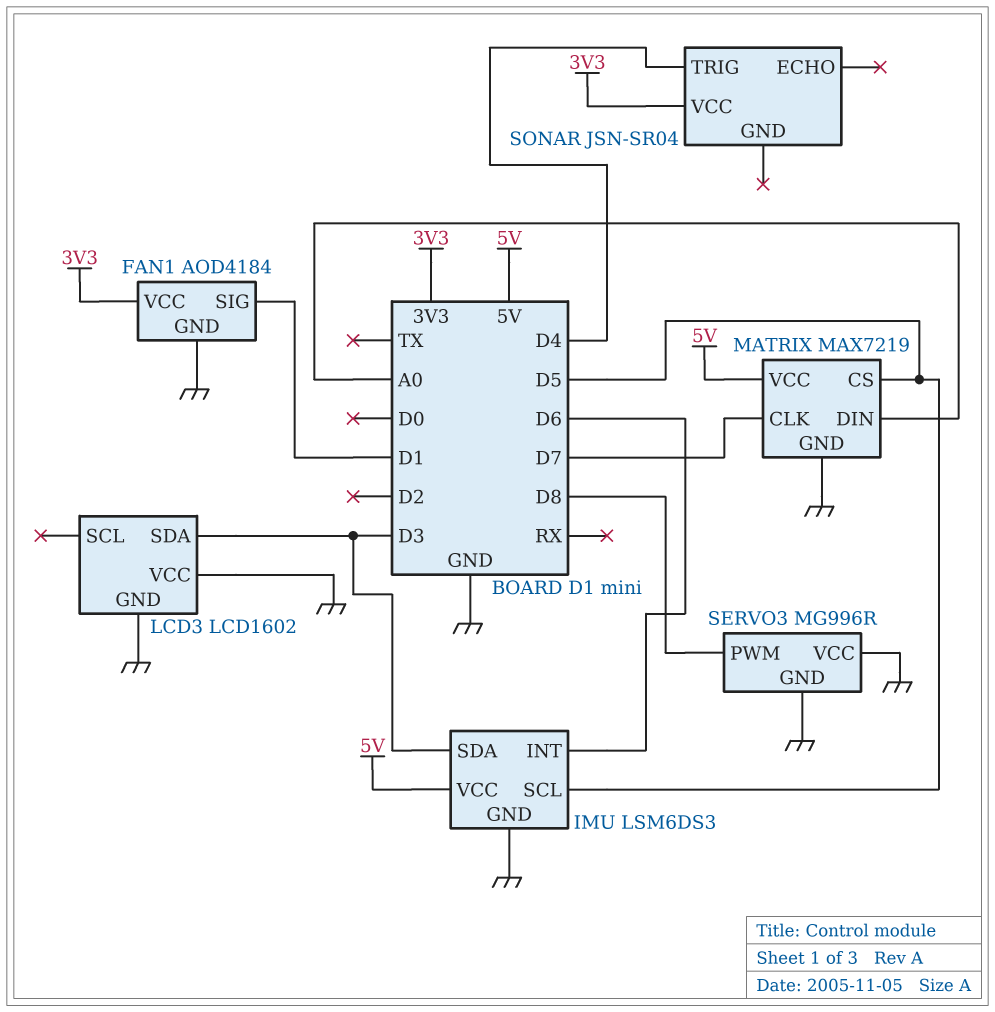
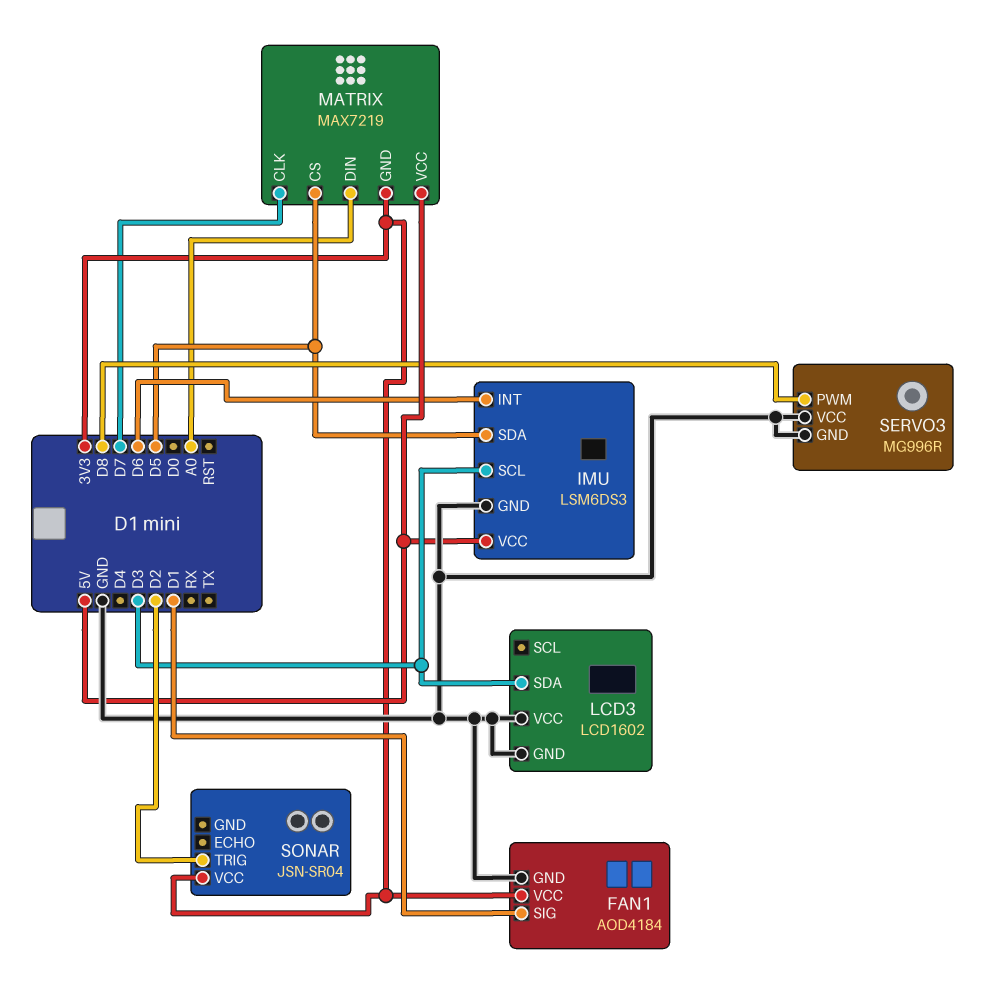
IMU pin SCL: D5 -> D3
IMU pin SDA: D3 -> D5
MATRIX pin GND: GND -> 3V3
SONAR pin TRIG: D4 -> D2

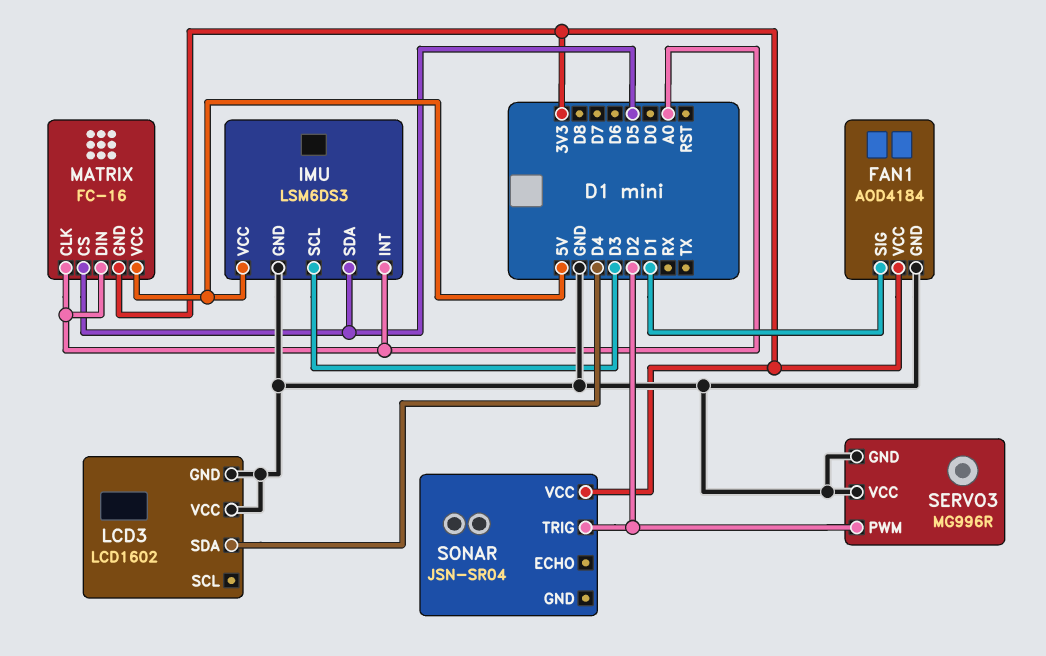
IMU pin INT: D6 -> A0
LCD3 pin SDA: D3 -> D4
MATRIX: MAX7219 -> FC-16
MATRIX pin CLK: D7 -> A0
SERVO3 pin PWM: D8 -> D2

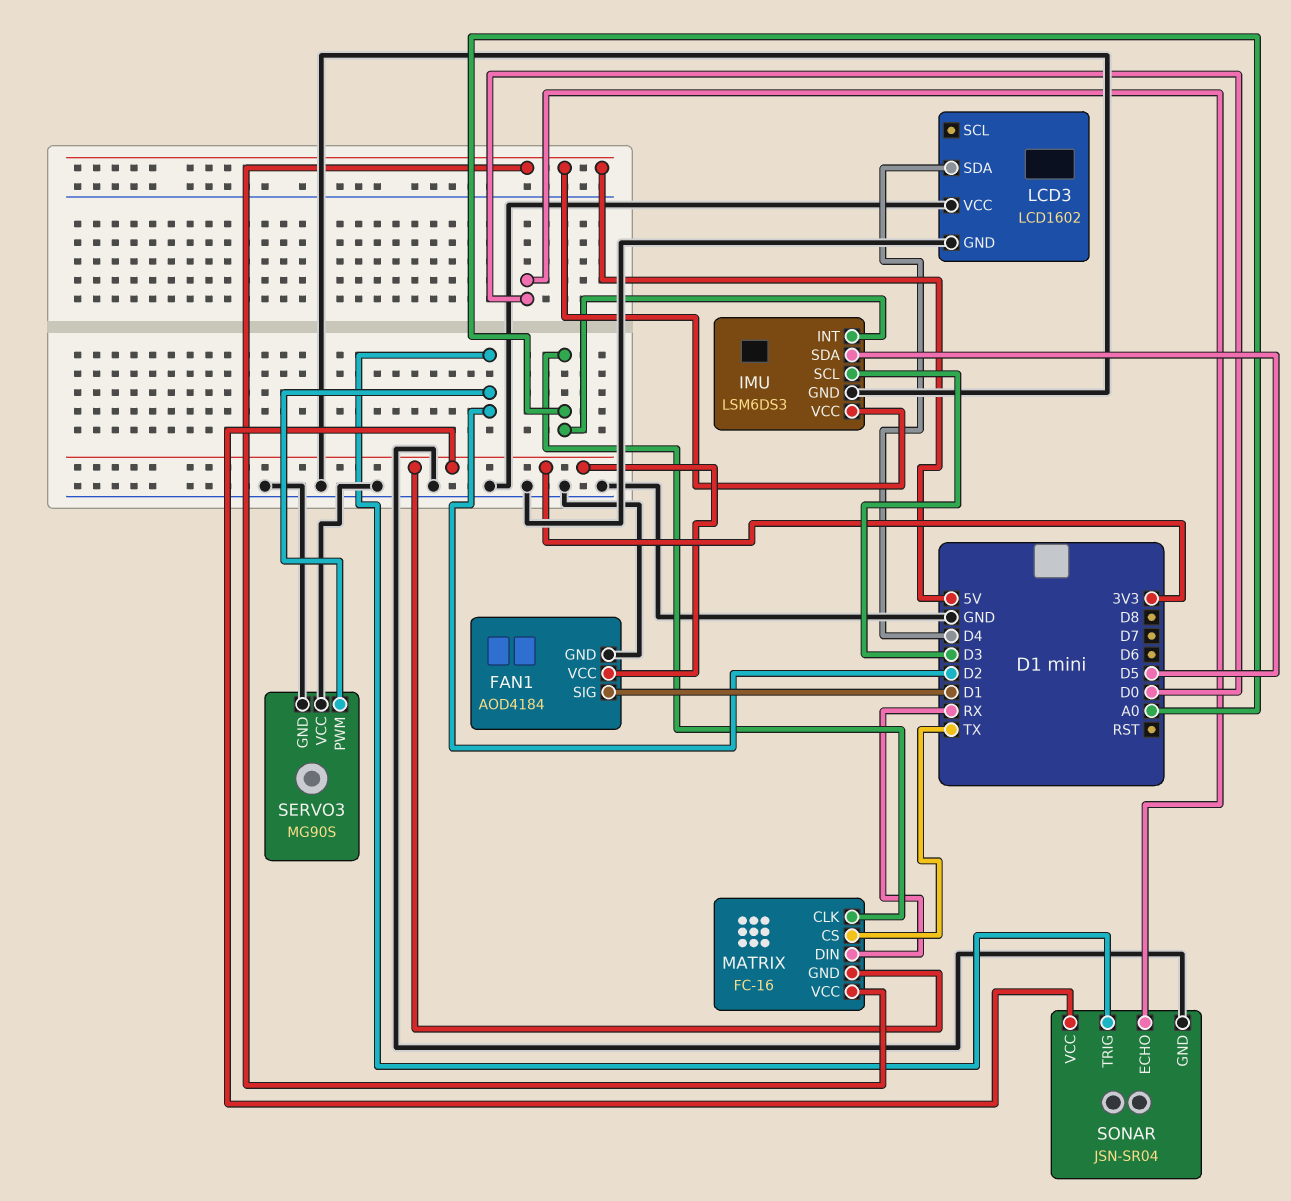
MATRIX pin CS: D5 -> TX
MATRIX pin DIN: A0 -> RX
SERVO3: MG996R -> MG90S
SONAR pin ECHO: none -> D0
SONAR pin GND: none -> GND

